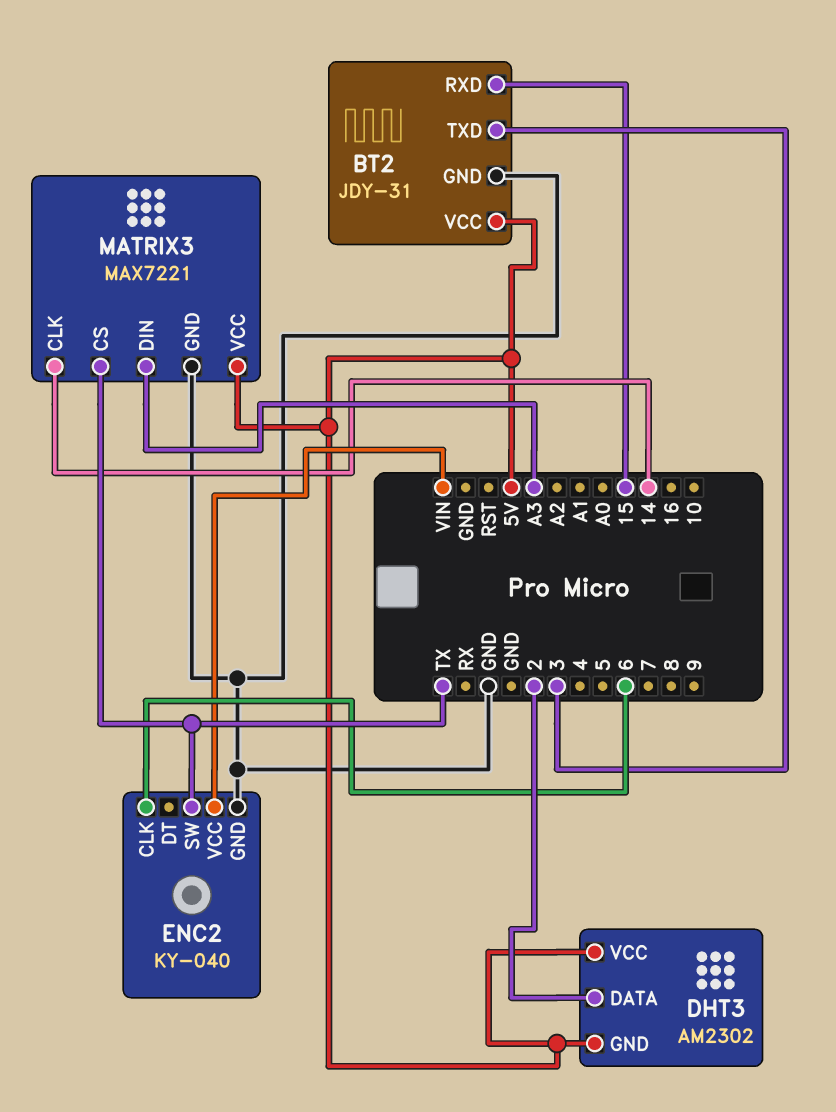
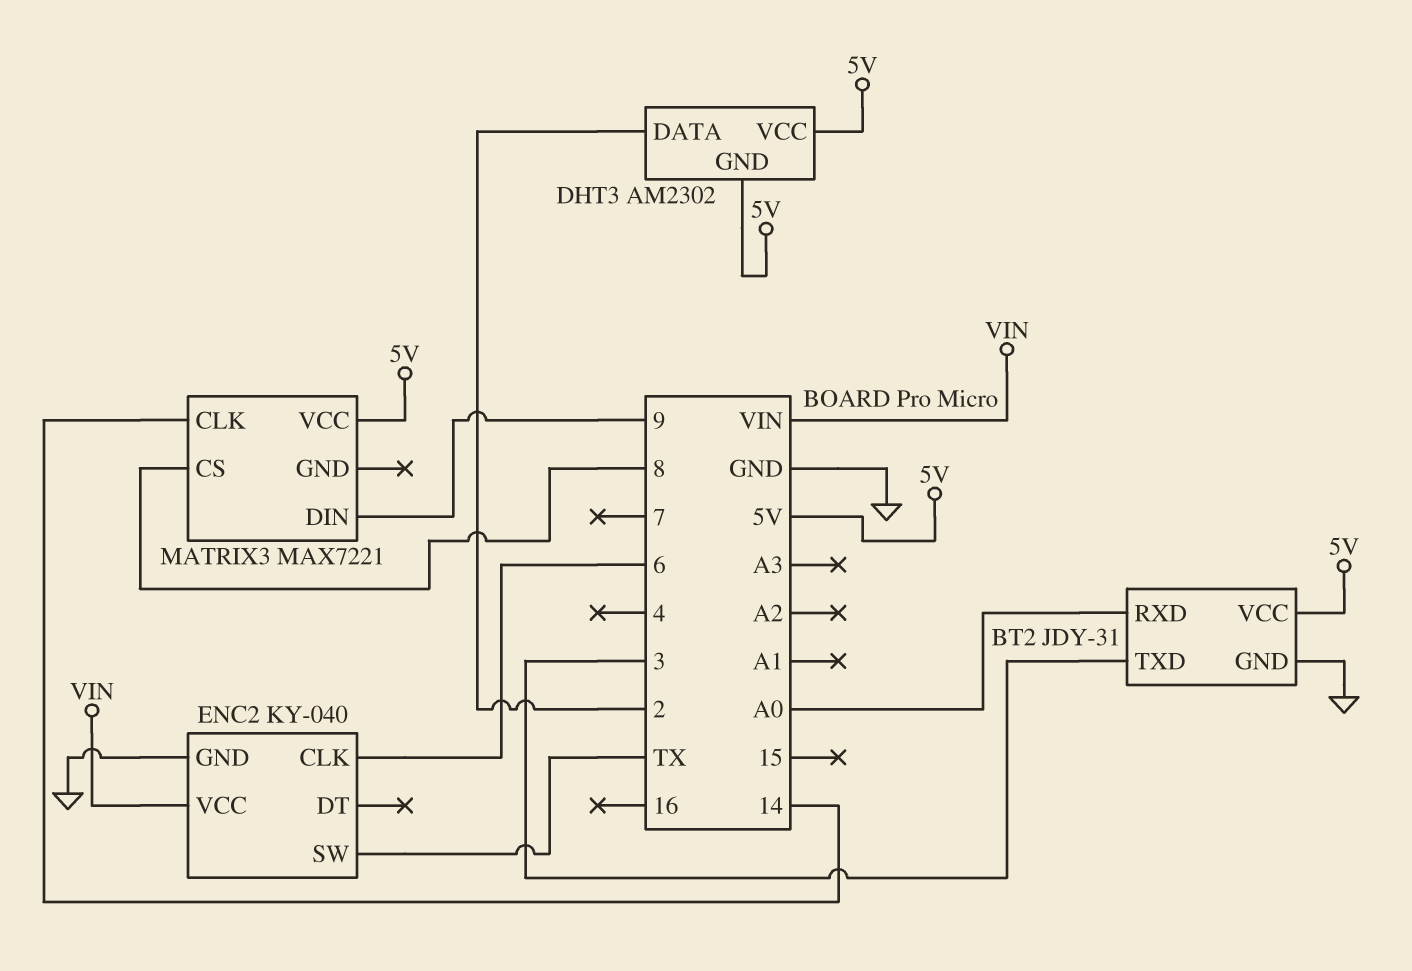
BT2 pin RXD: 15 -> A0
MATRIX3 pin CS: TX -> 8
MATRIX3 pin DIN: A3 -> 9
MATRIX3 pin GND: GND -> none

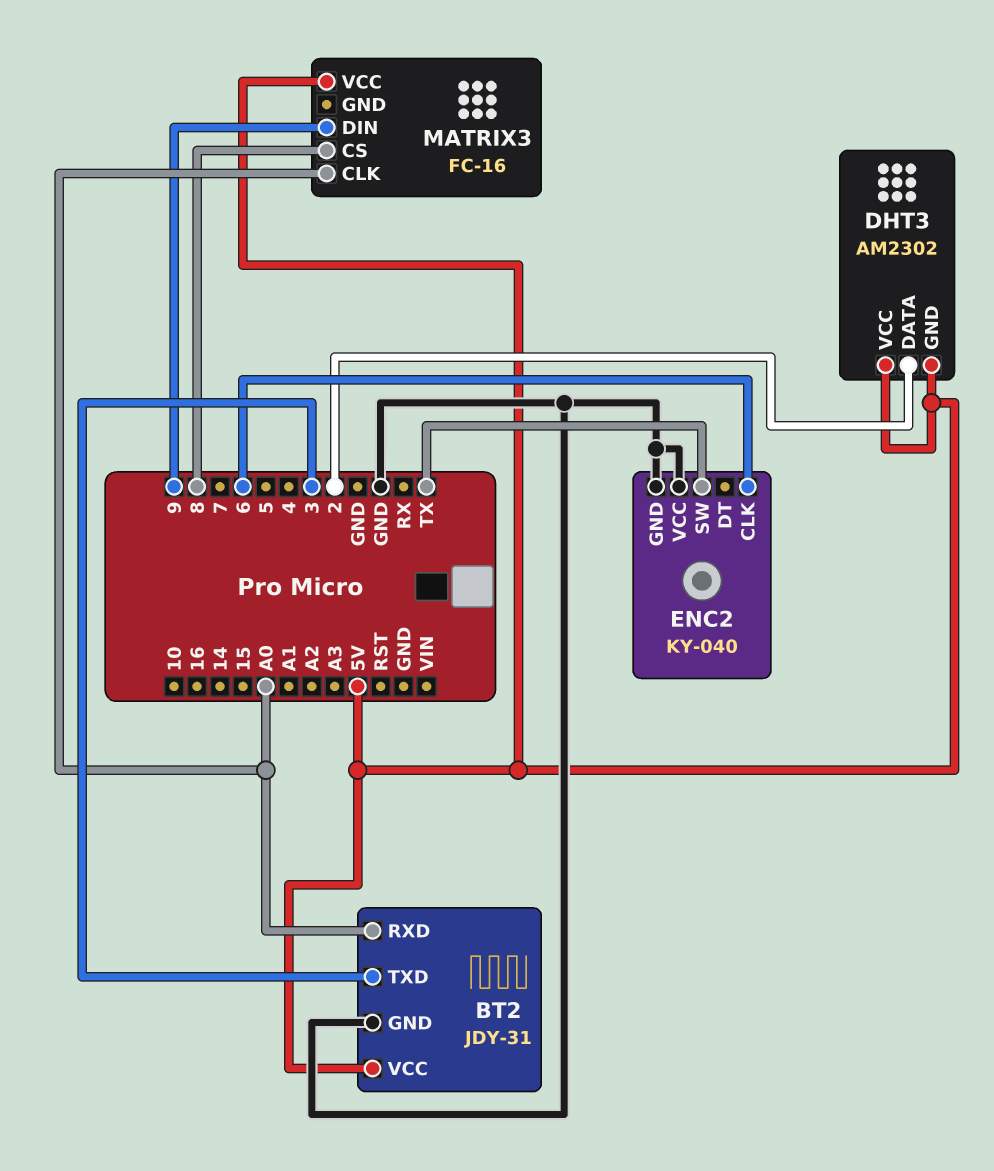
ENC2 pin VCC: VIN -> GND
MATRIX3: MAX7221 -> FC-16
MATRIX3 pin CLK: 14 -> A0

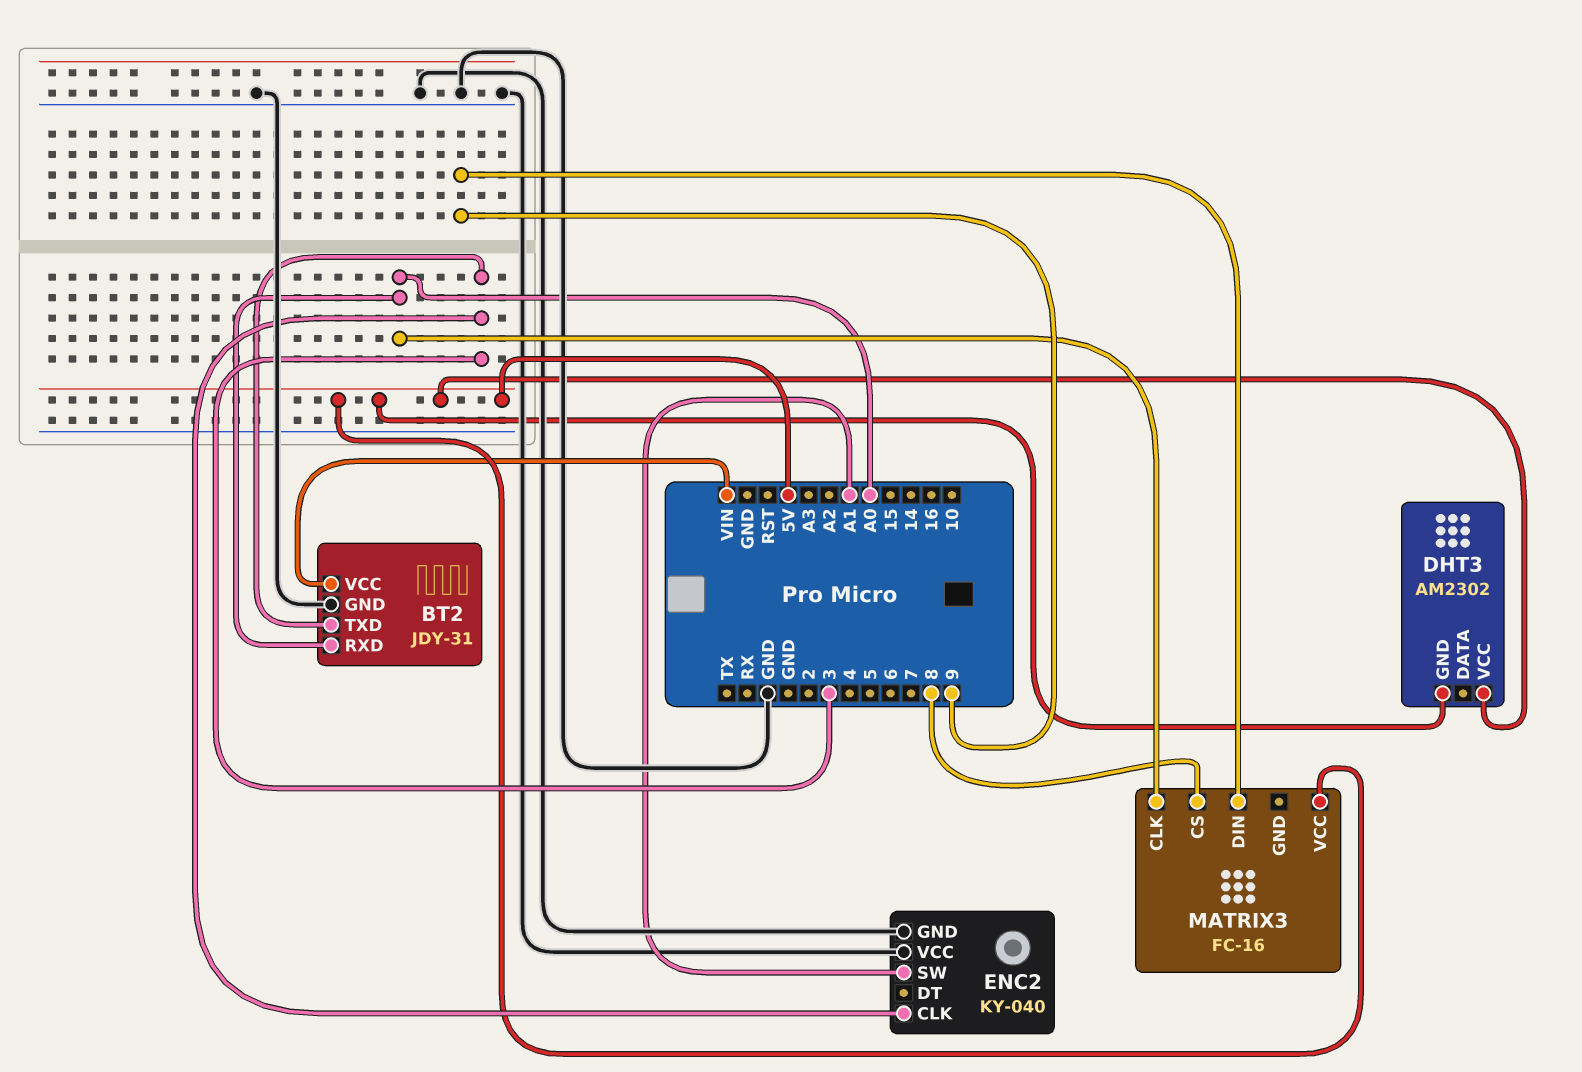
BT2 pin VCC: 5V -> VIN
DHT3 pin DATA: 2 -> none
ENC2 pin CLK: 6 -> 3
ENC2 pin SW: TX -> A1

